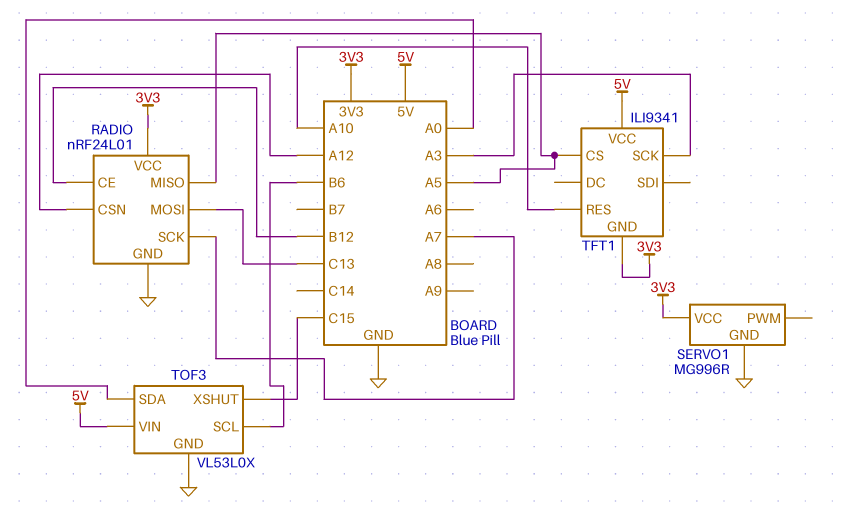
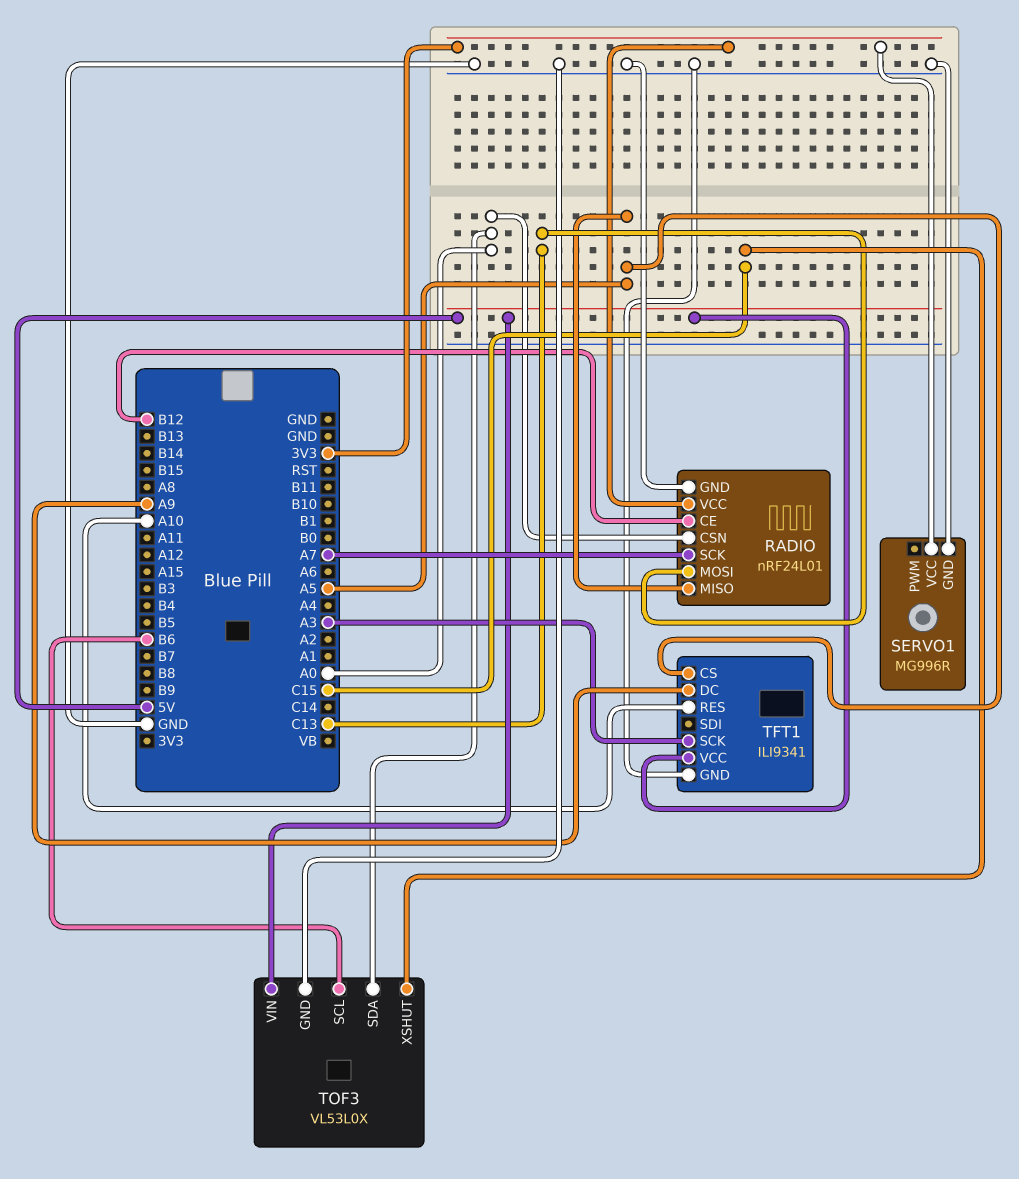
RADIO pin CSN: A12 -> A0
TFT1 pin DC: none -> A9
TFT1 pin GND: 3V3 -> GND

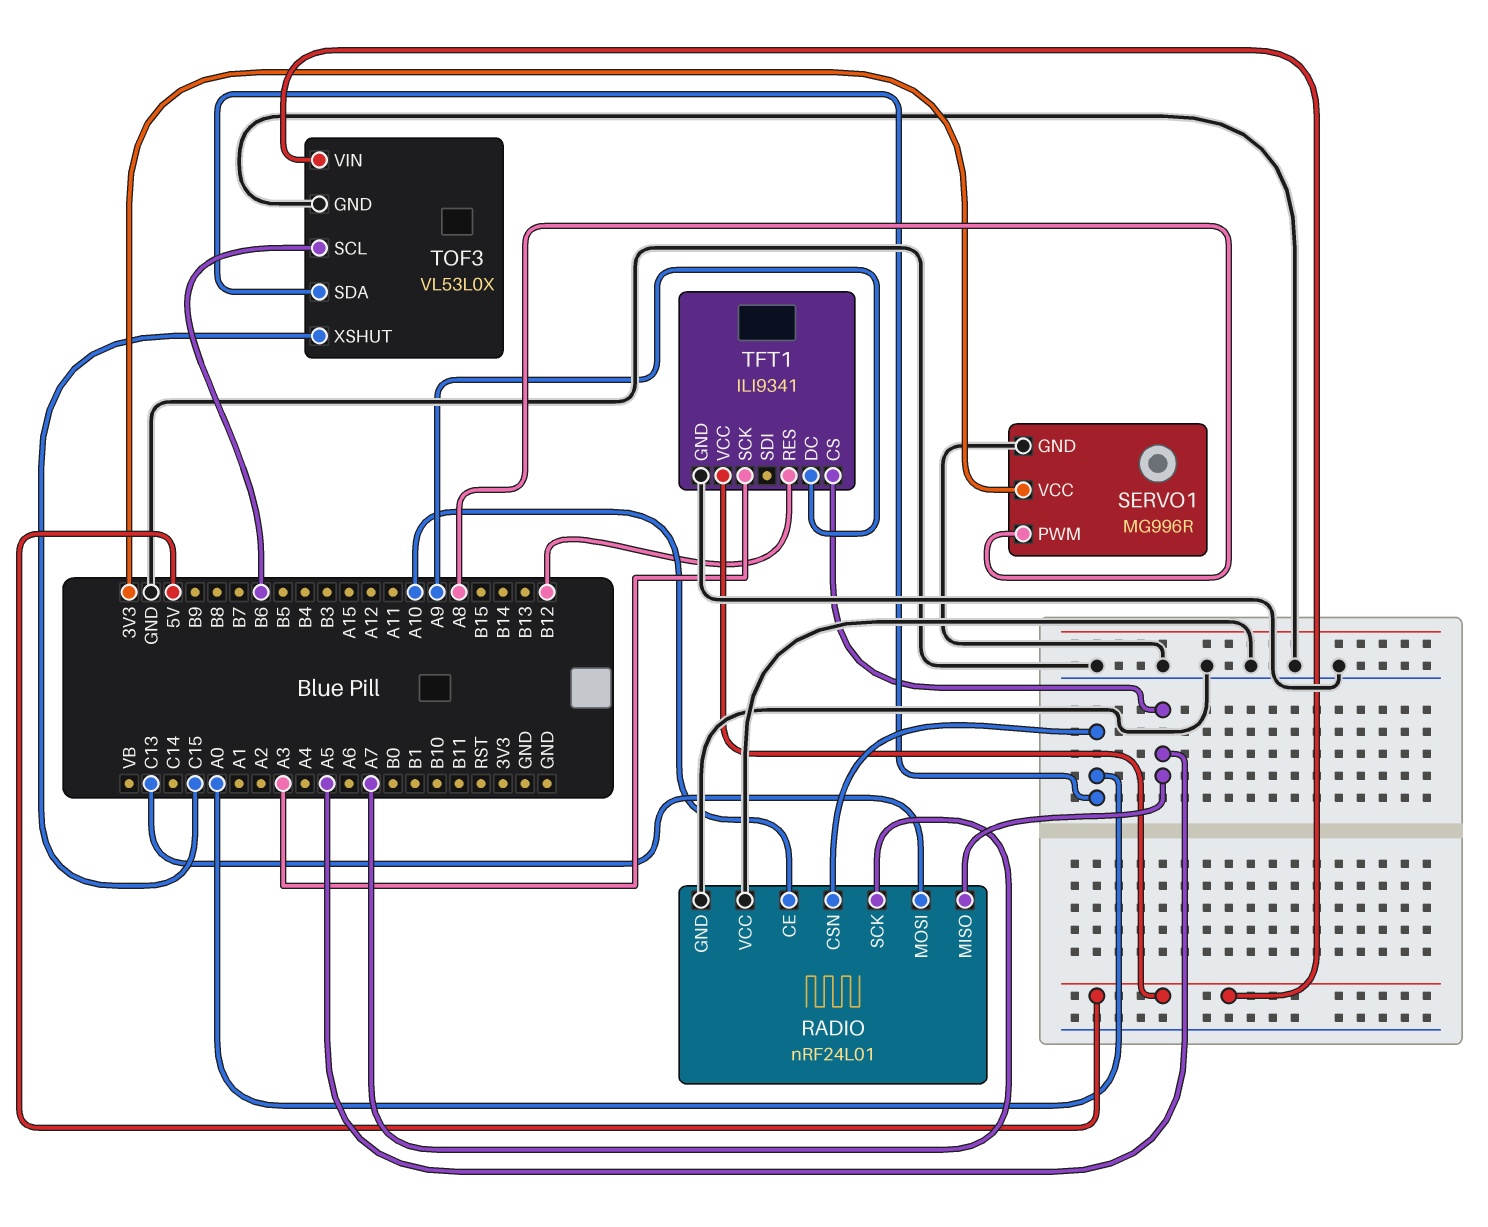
RADIO pin CE: B12 -> A10
RADIO pin VCC: 3V3 -> GND
SERVO1 pin PWM: none -> A8
TFT1 pin RES: A10 -> B12

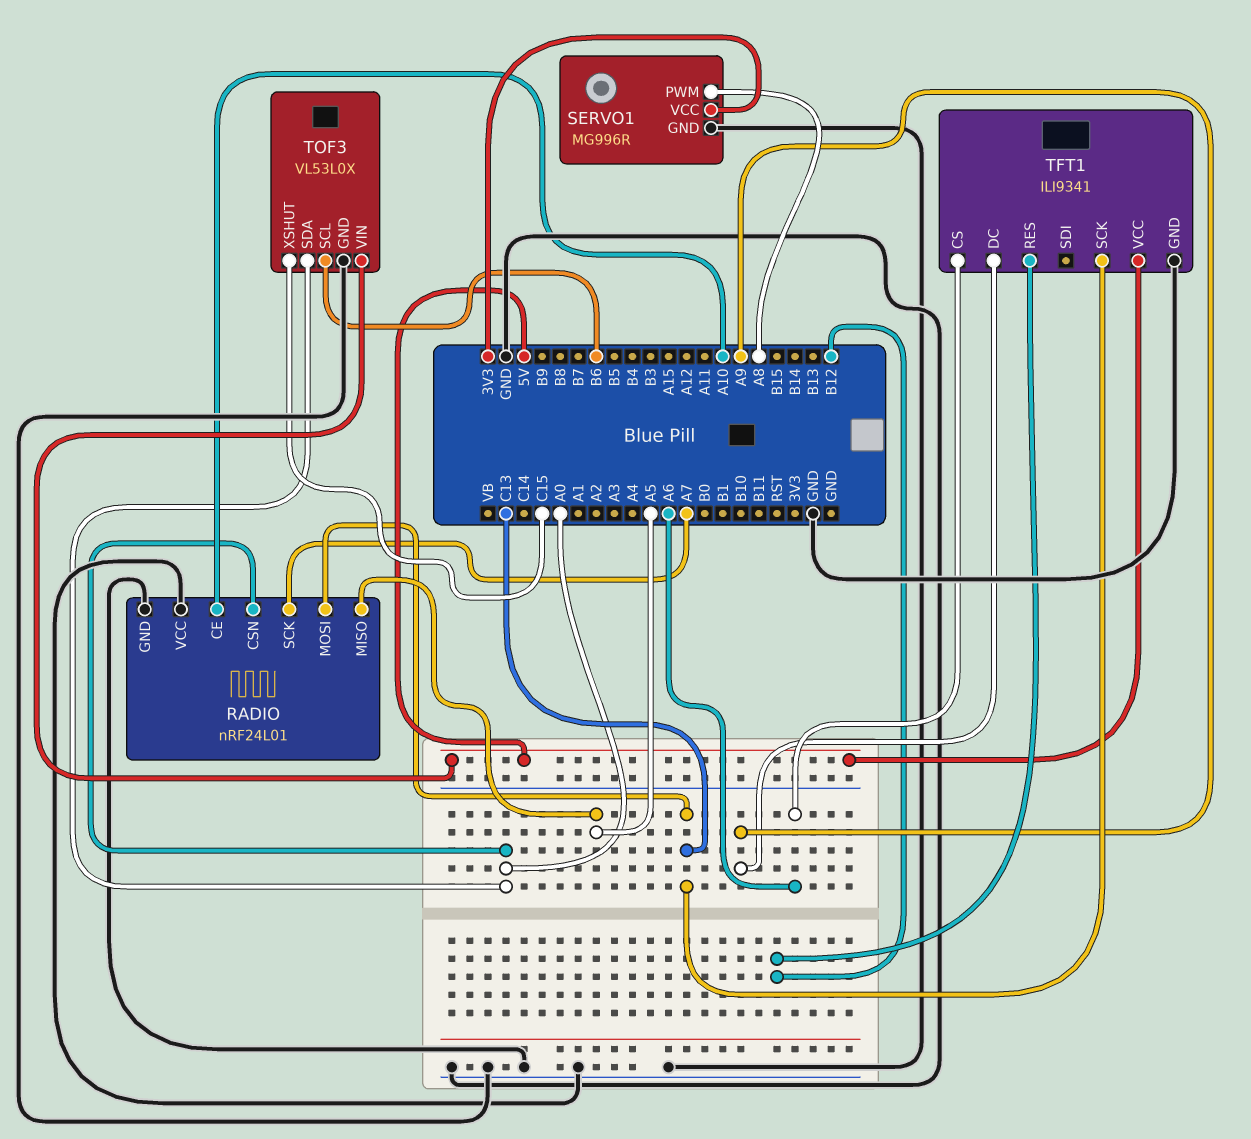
TFT1 pin CS: A5 -> A6
TFT1 pin SCK: A3 -> C13

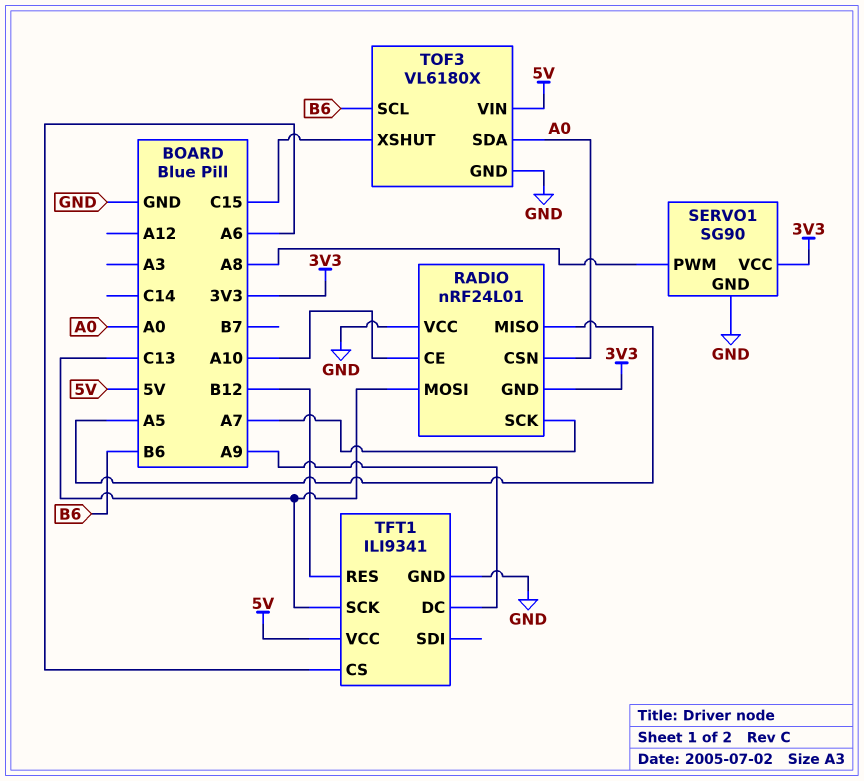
RADIO pin GND: GND -> 3V3
SERVO1: MG996R -> SG90
TOF3: VL53L0X -> VL6180X

